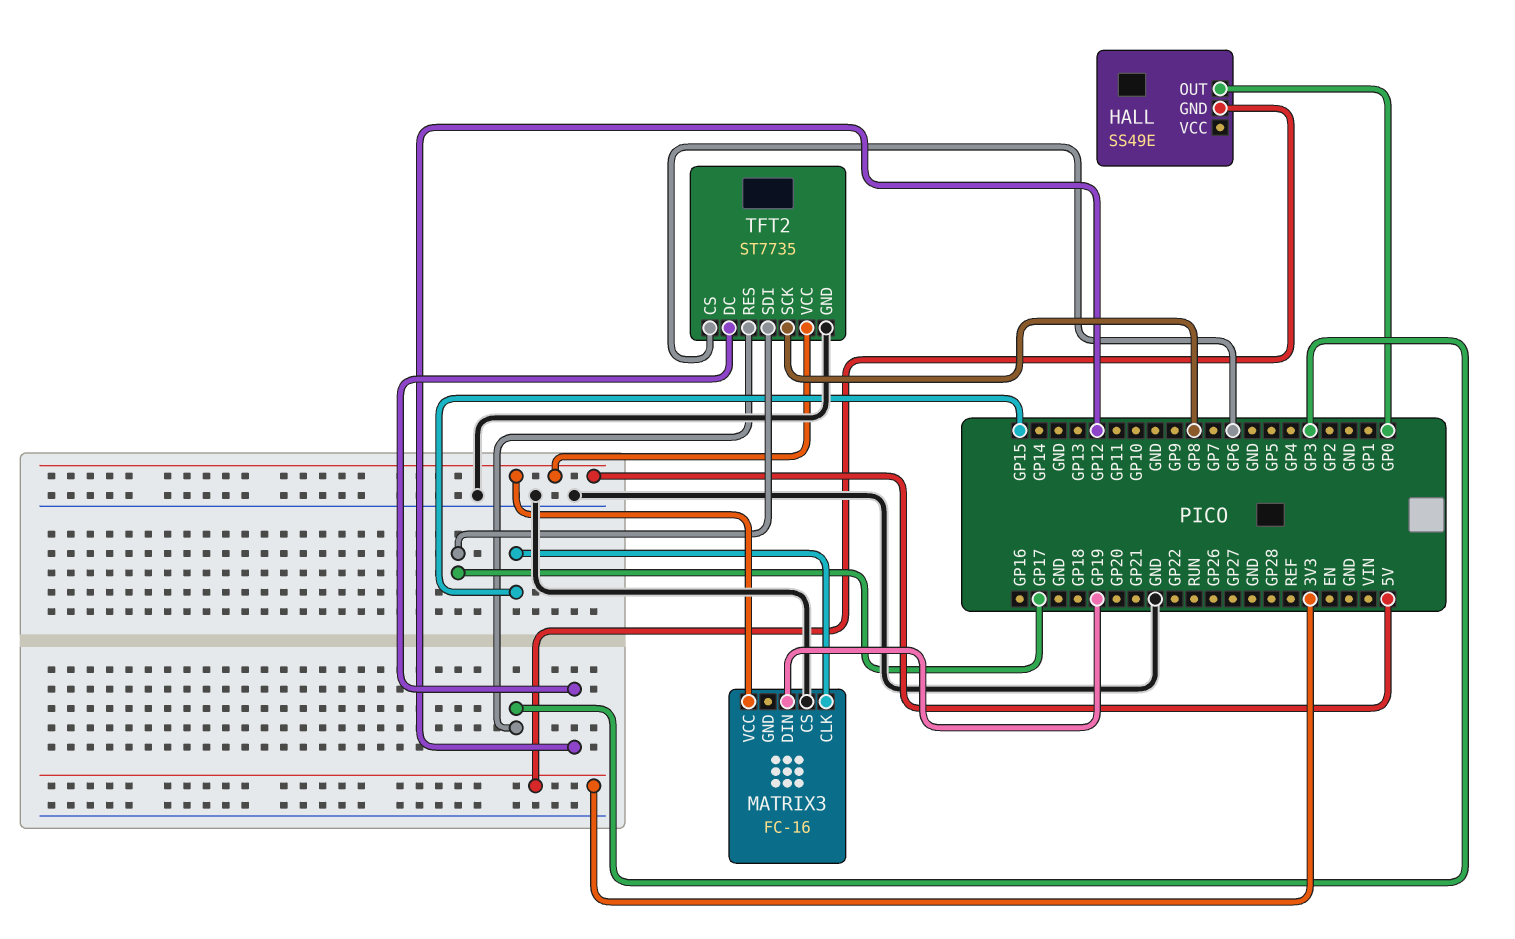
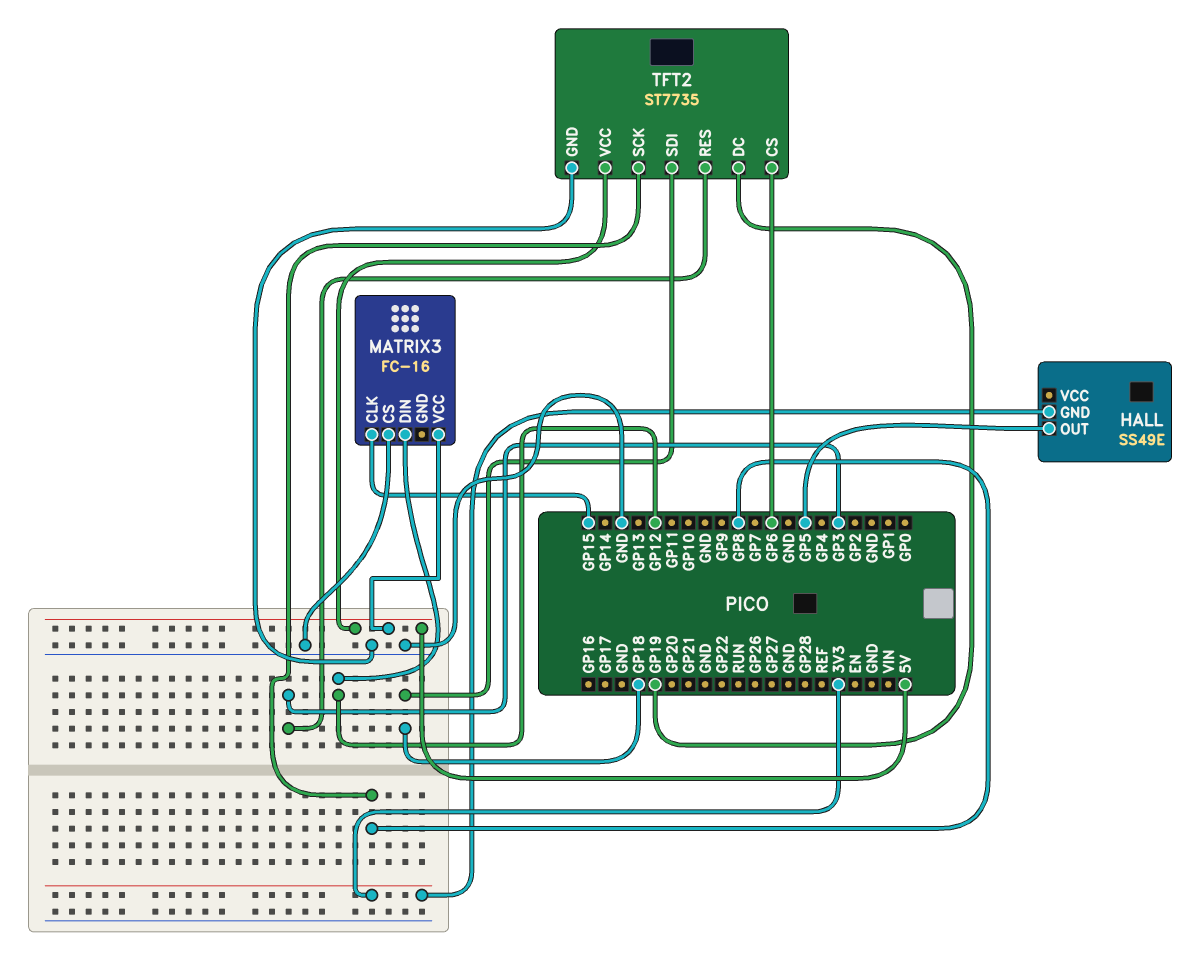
HALL pin OUT: GP0 -> GP5
MATRIX3 pin DIN: GP19 -> GP12
TFT2 pin DC: GP12 -> GP19
TFT2 pin SDI: GP17 -> GP18

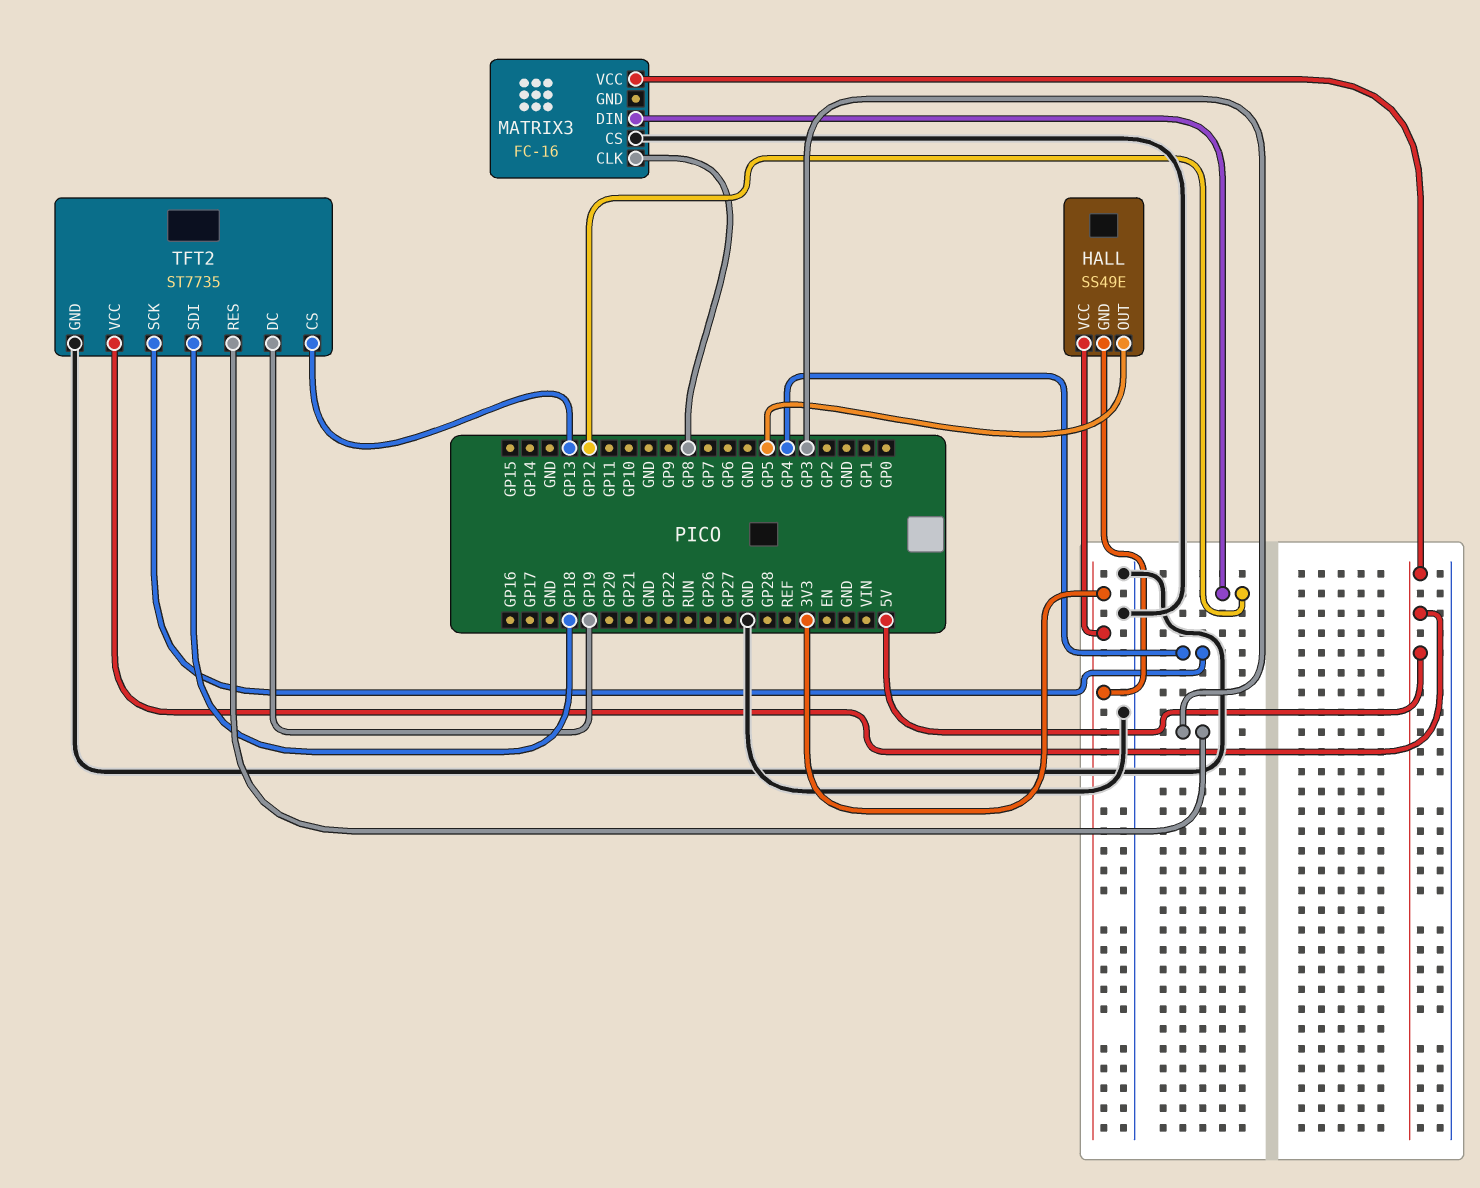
HALL pin VCC: none -> 3V3
MATRIX3 pin CLK: GP15 -> GP8
TFT2 pin CS: GP6 -> GP13
TFT2 pin SCK: GP8 -> GP4

